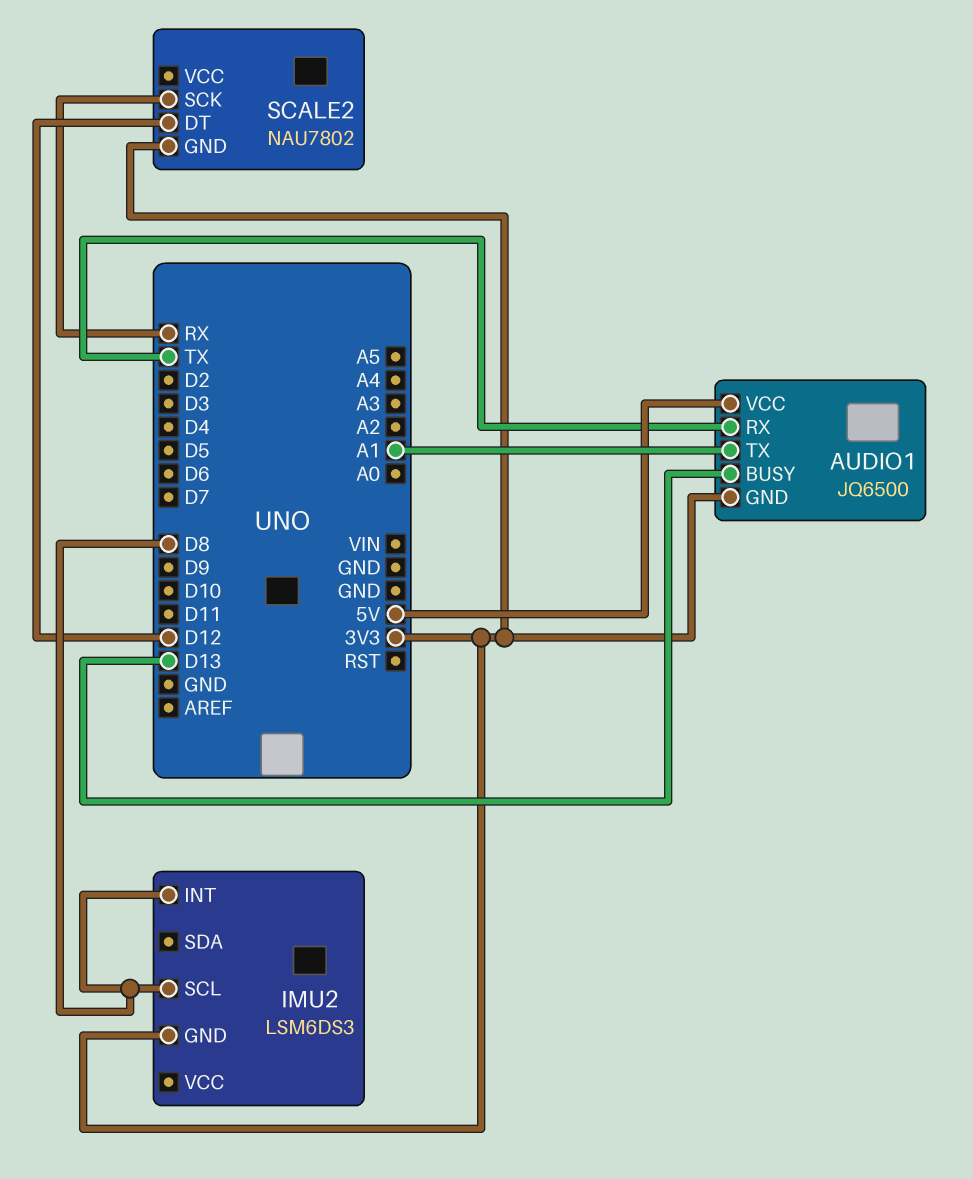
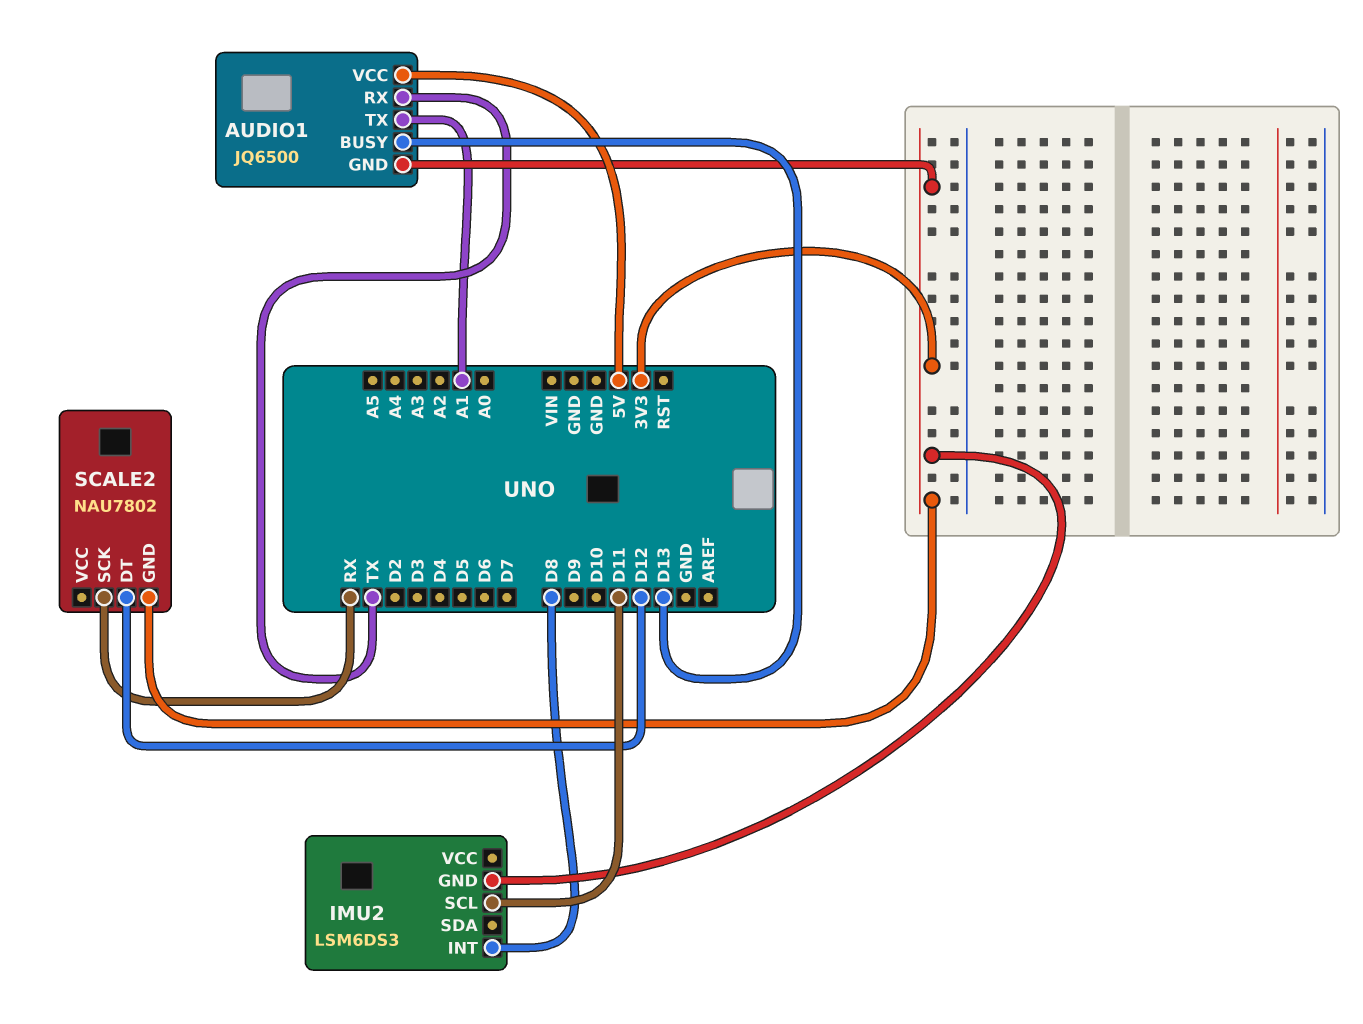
IMU2 pin SCL: D8 -> D11

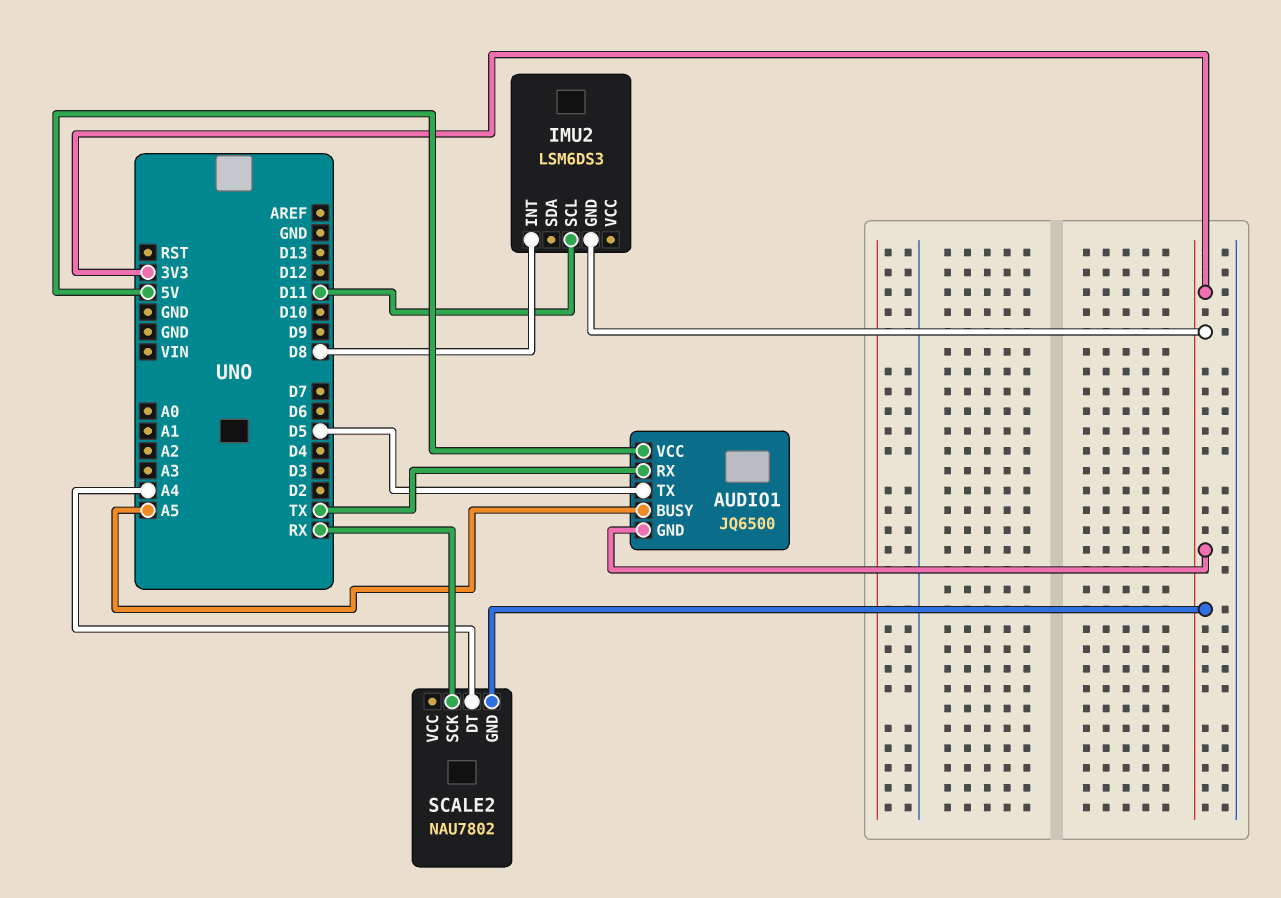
AUDIO1 pin BUSY: D13 -> A5
AUDIO1 pin TX: A1 -> D5
SCALE2 pin DT: D12 -> A4

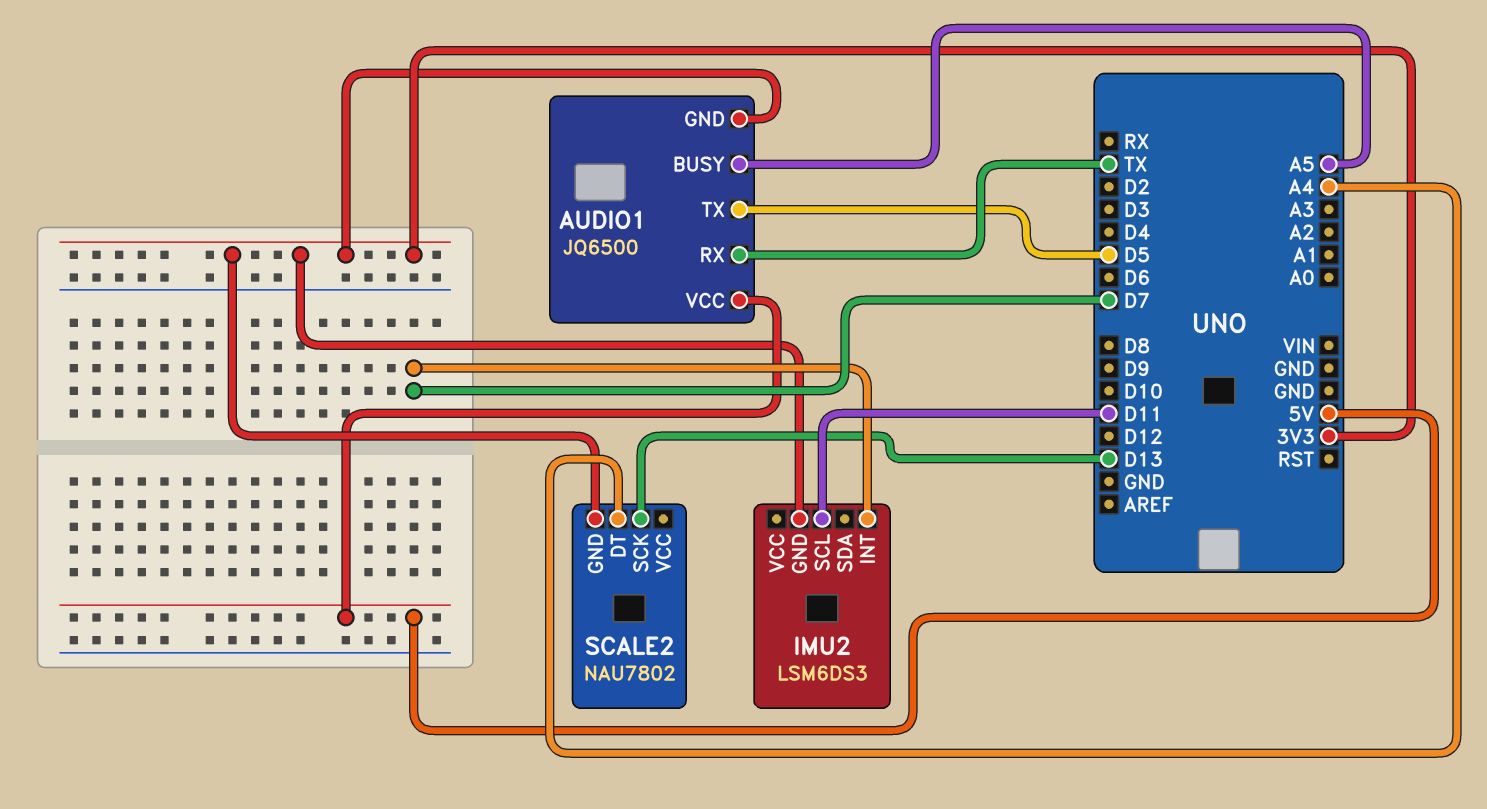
IMU2 pin INT: D8 -> D7
SCALE2 pin SCK: RX -> D13

